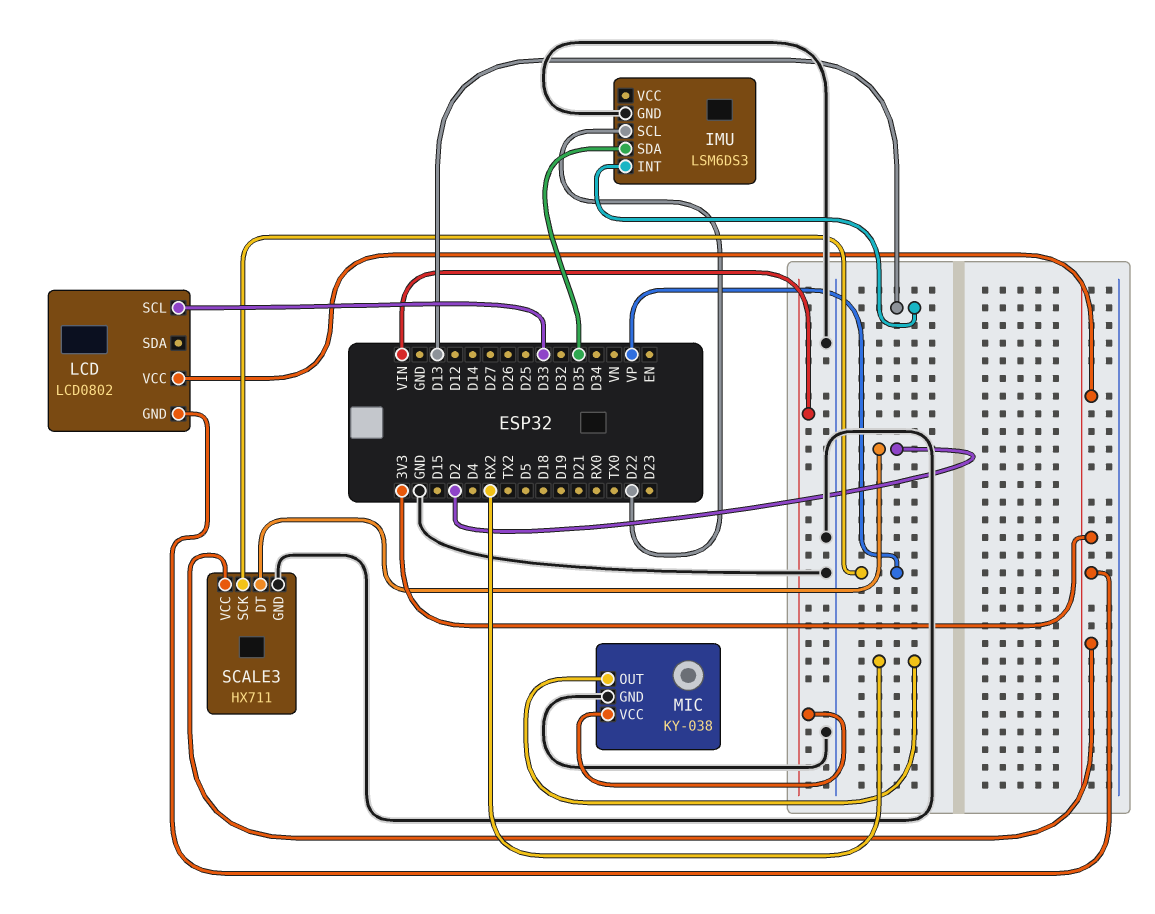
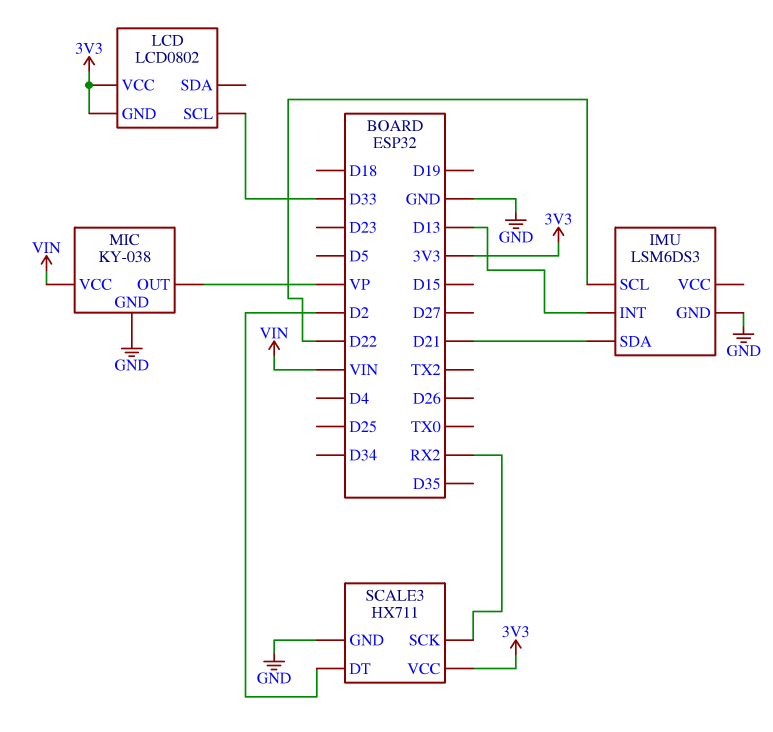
IMU pin SDA: D35 -> D21
MIC pin OUT: RX2 -> VP
SCALE3 pin SCK: VP -> RX2

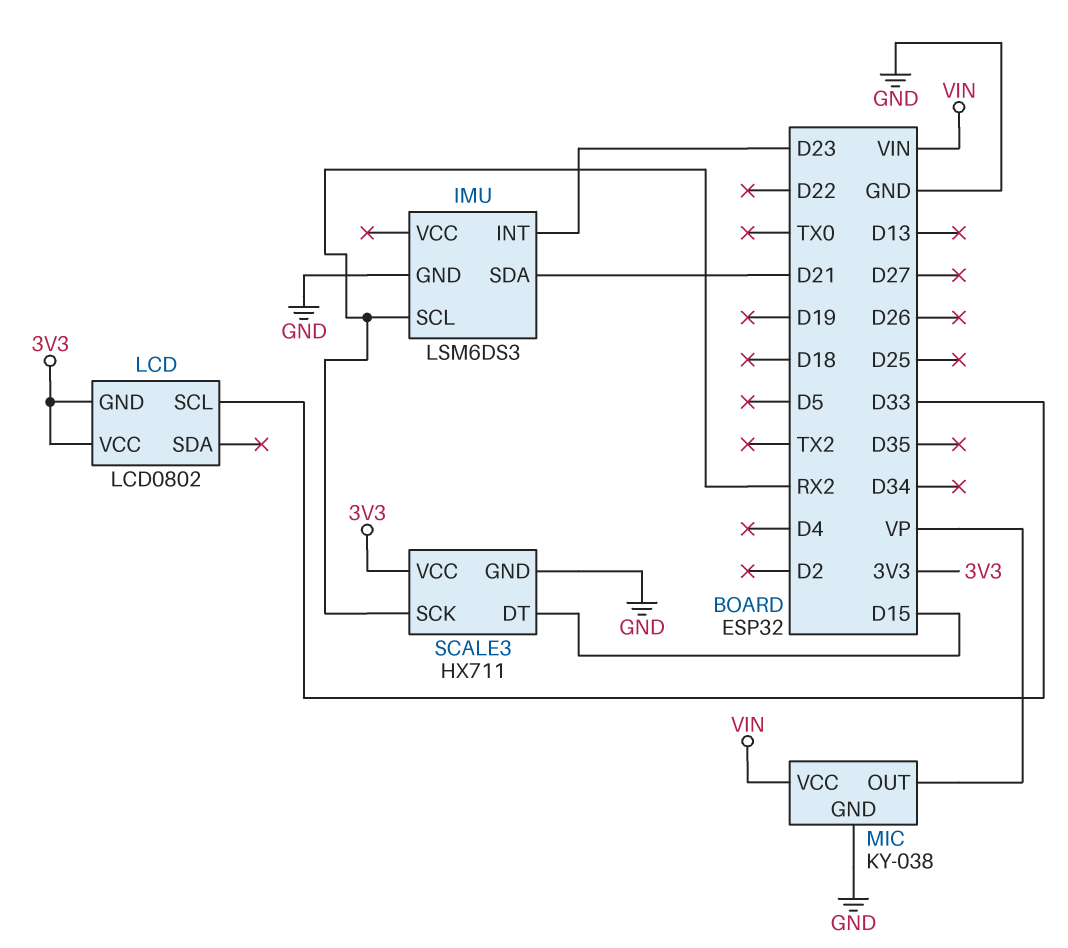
IMU pin INT: D13 -> D23
IMU pin SCL: D22 -> RX2
SCALE3 pin DT: D2 -> D15

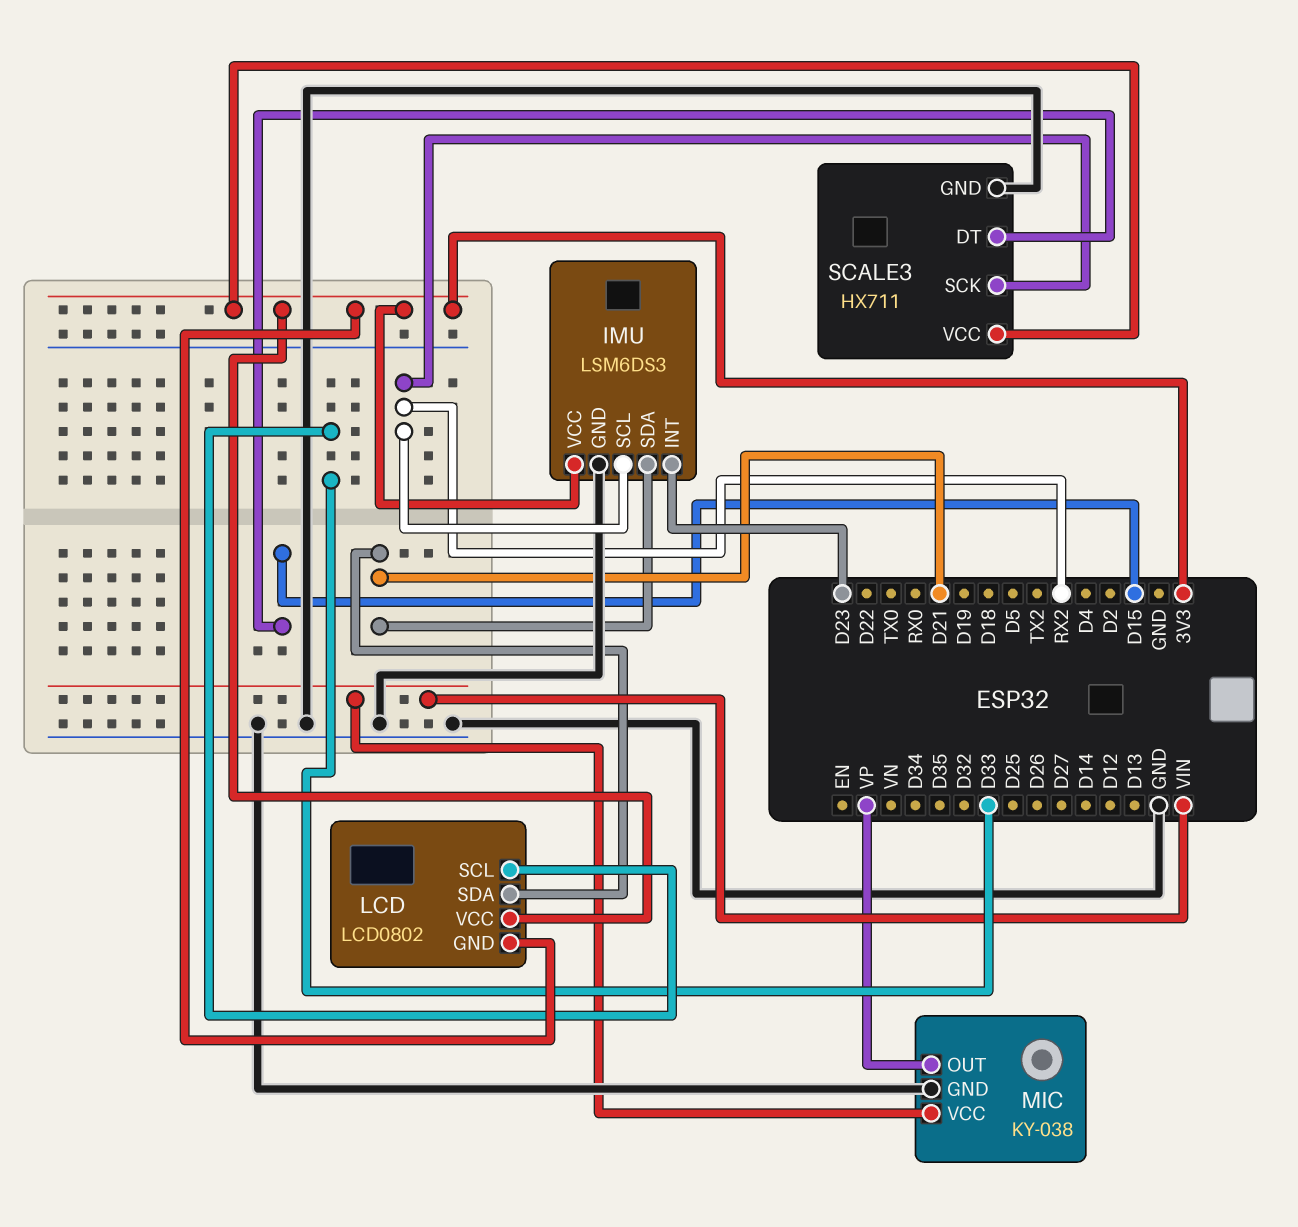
IMU pin VCC: none -> 3V3
LCD pin SDA: none -> D21

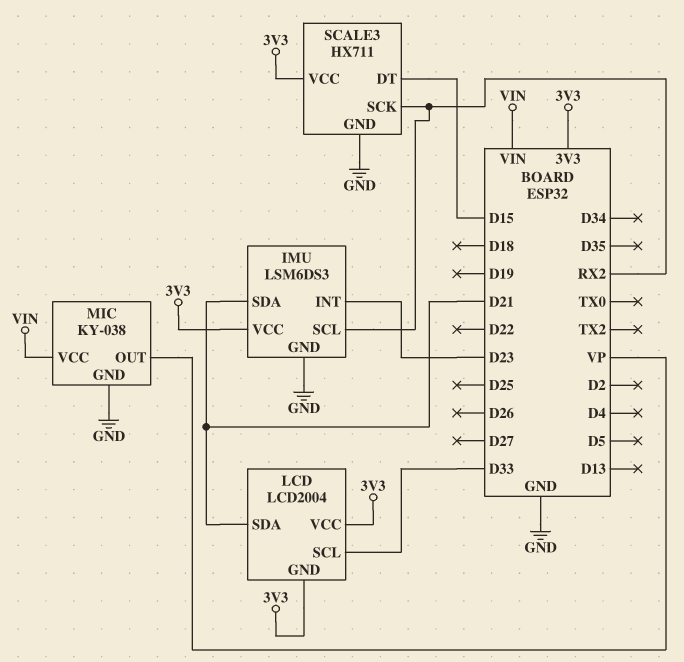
LCD: LCD0802 -> LCD2004

